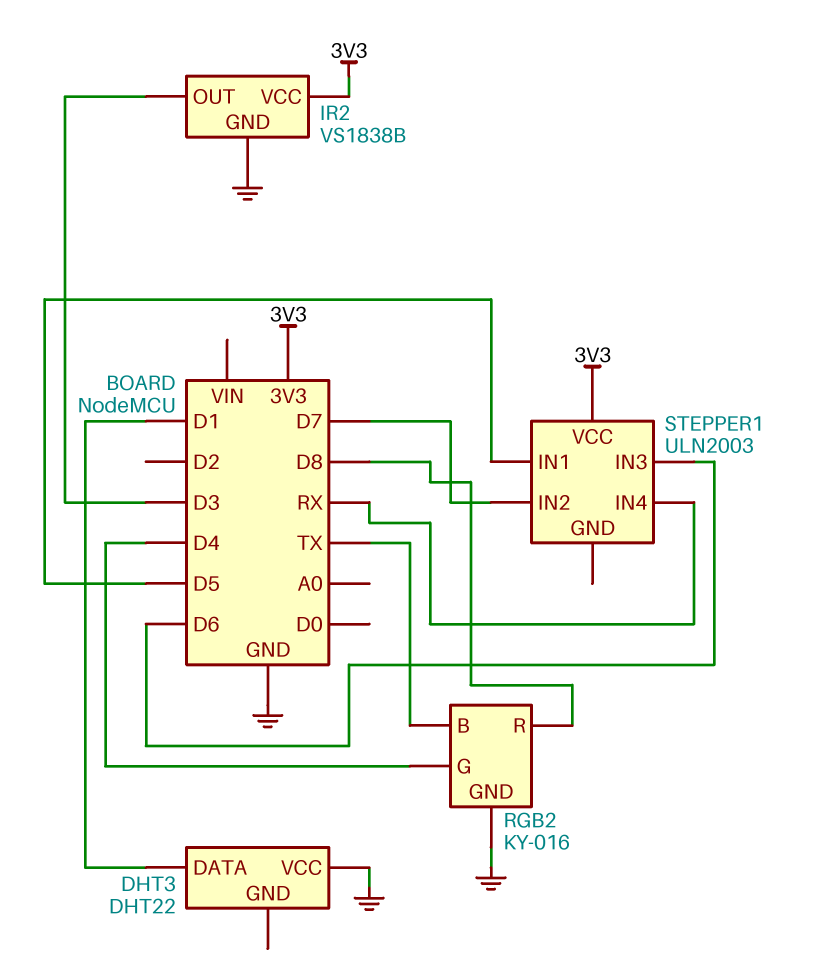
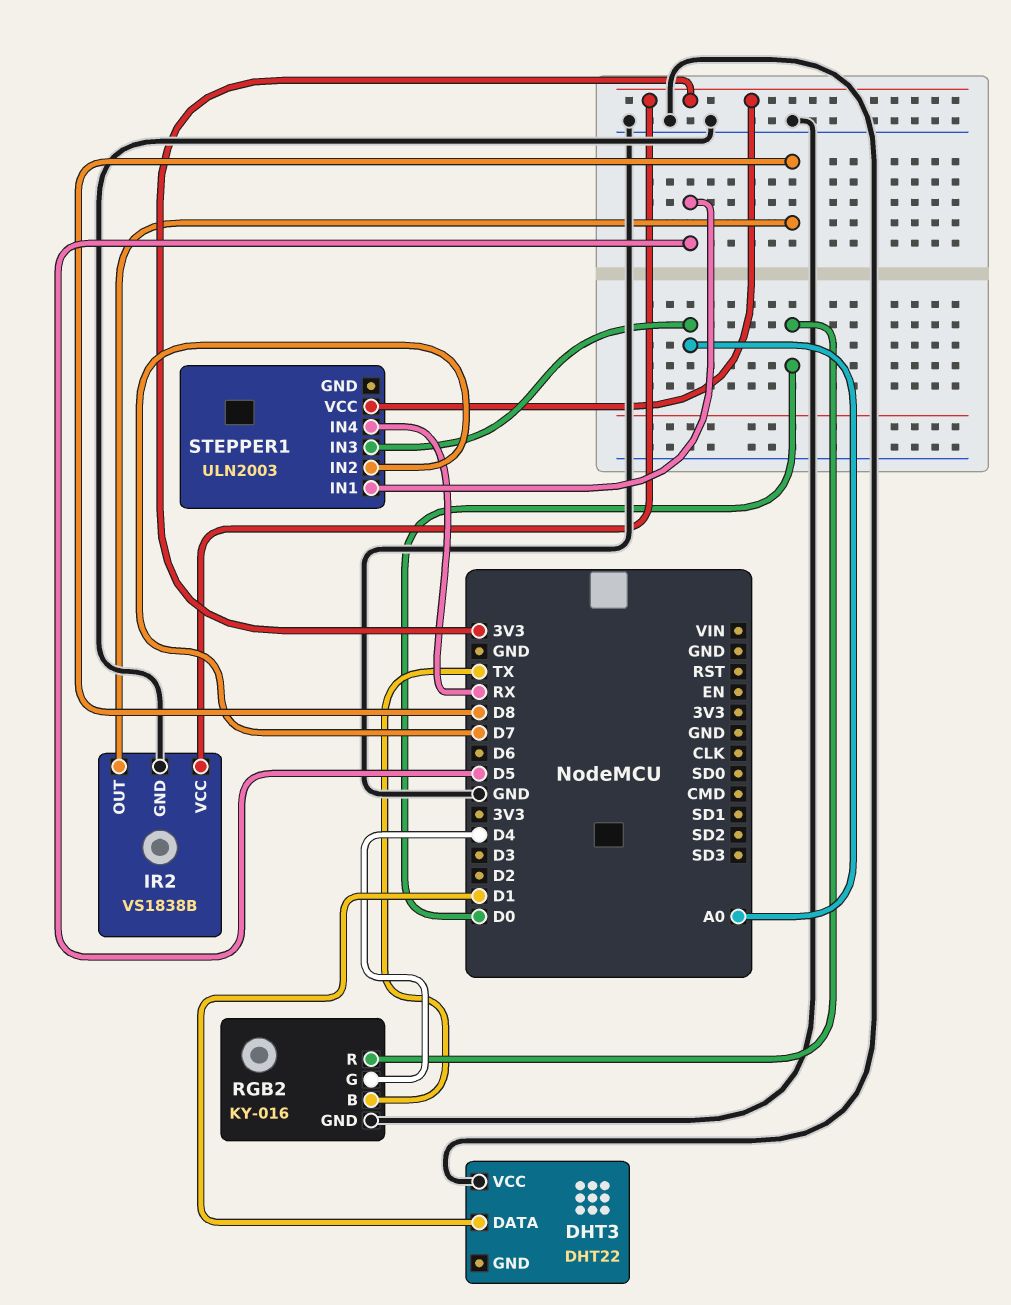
IR2 pin OUT: D3 -> D8
RGB2 pin R: D8 -> D0
STEPPER1 pin IN3: D6 -> A0

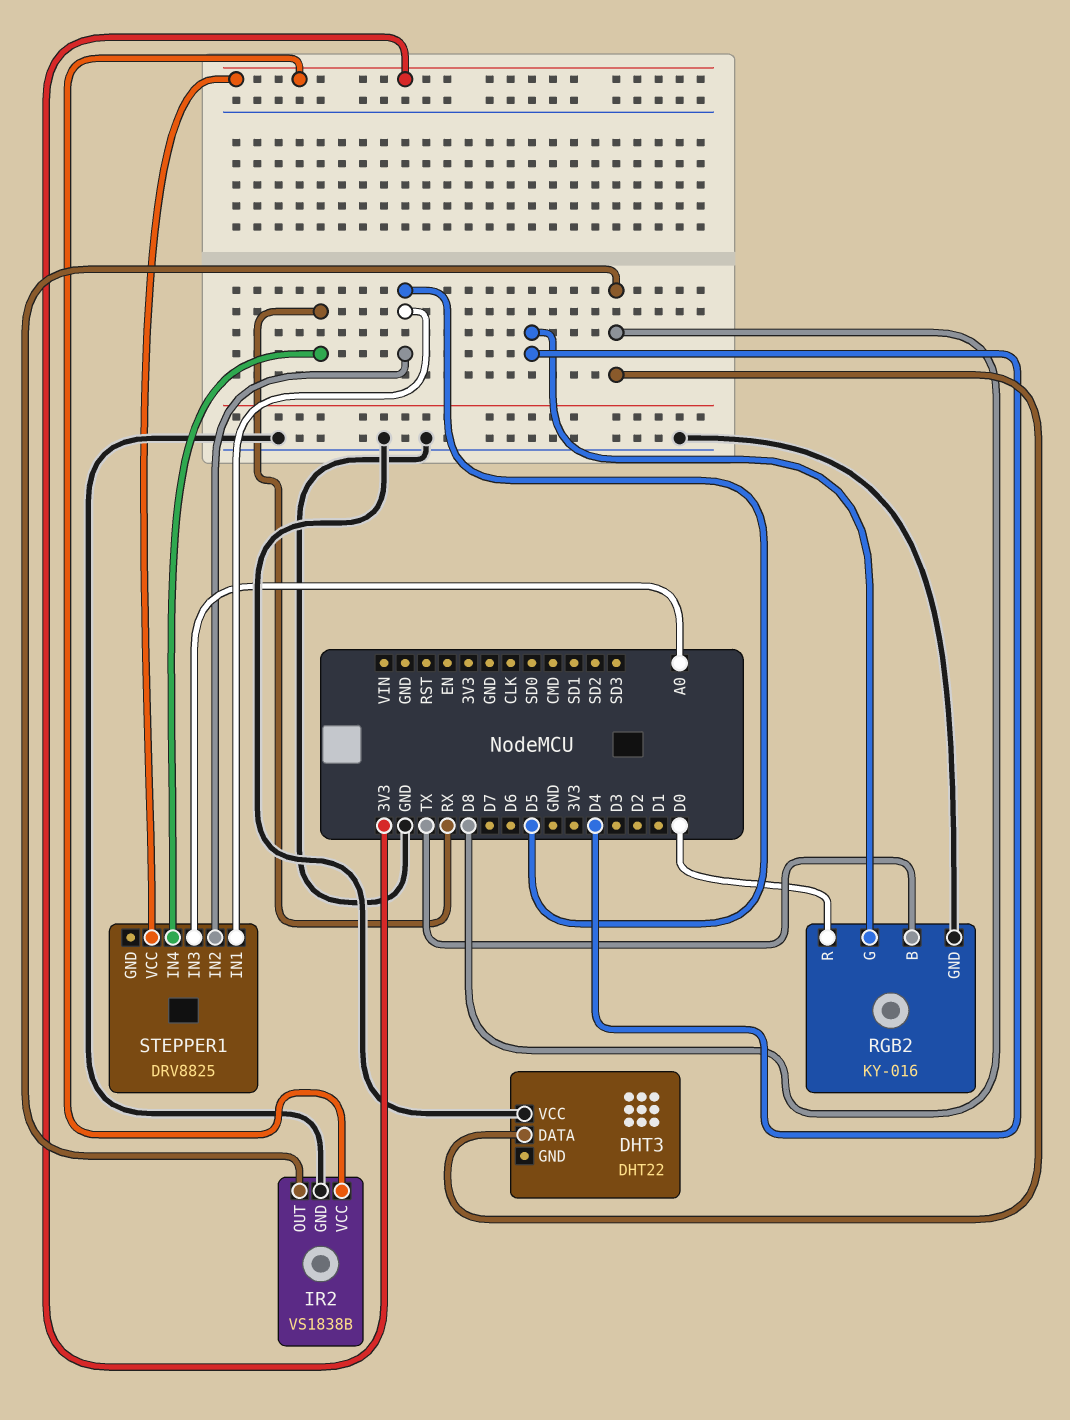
DHT3 pin DATA: D1 -> D8
STEPPER1: ULN2003 -> DRV8825
STEPPER1 pin IN2: D7 -> D5

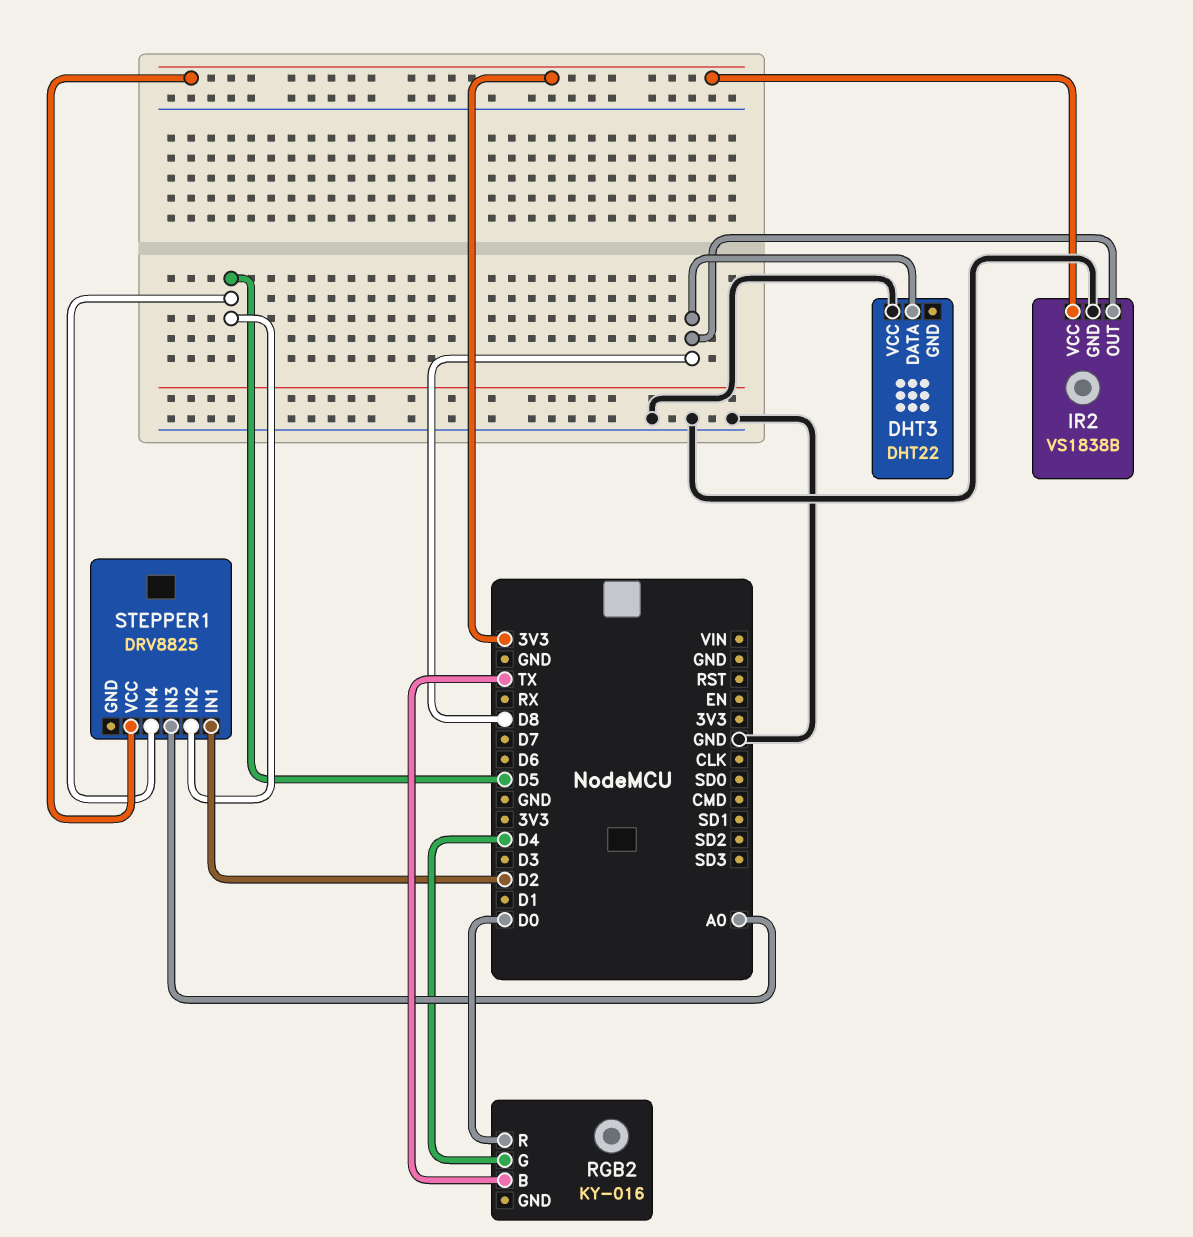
RGB2 pin GND: GND -> none
STEPPER1 pin IN1: D5 -> D2
STEPPER1 pin IN4: RX -> D5

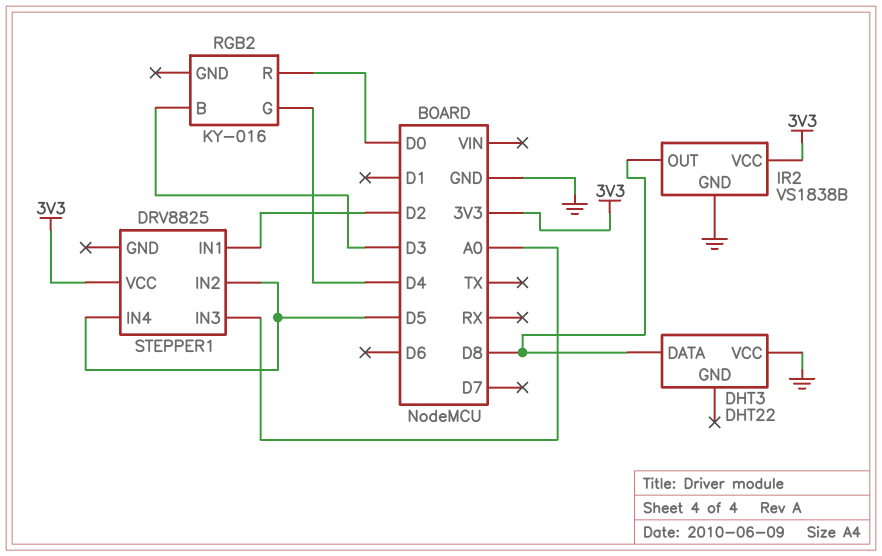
RGB2 pin B: TX -> D3

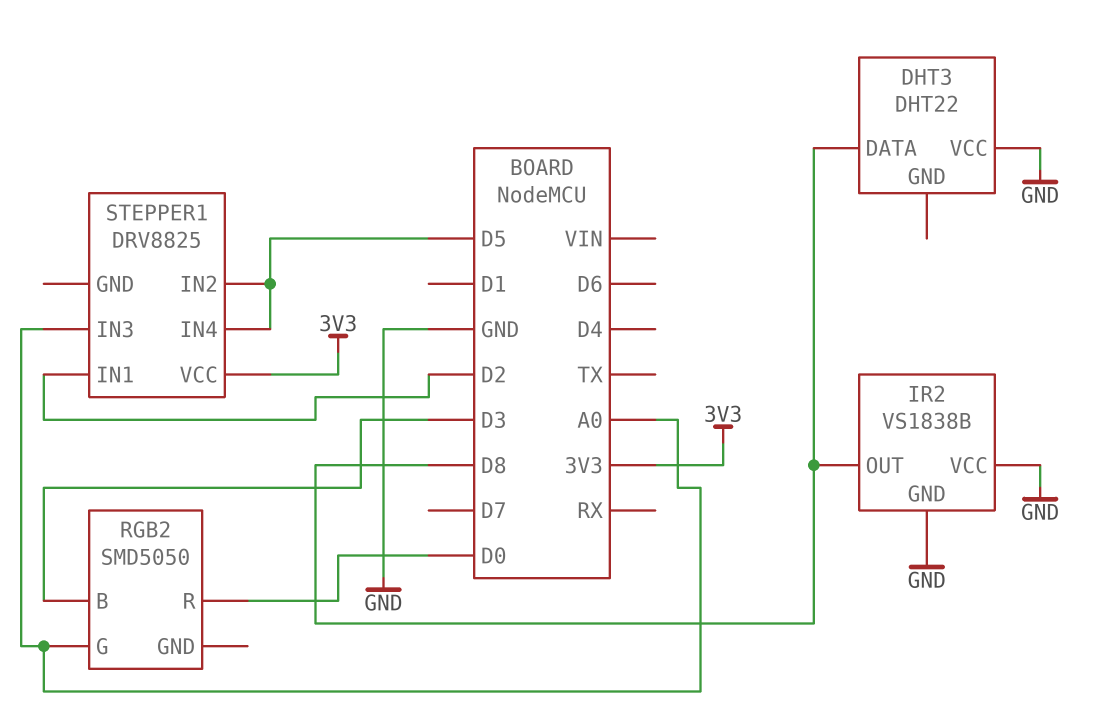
IR2 pin VCC: 3V3 -> GND
RGB2: KY-016 -> SMD5050
RGB2 pin G: D4 -> A0

